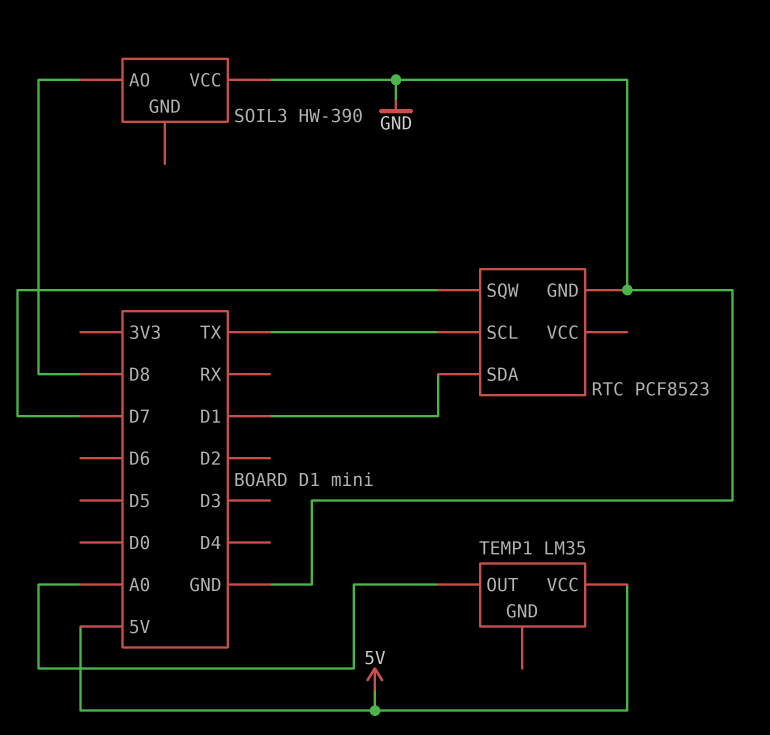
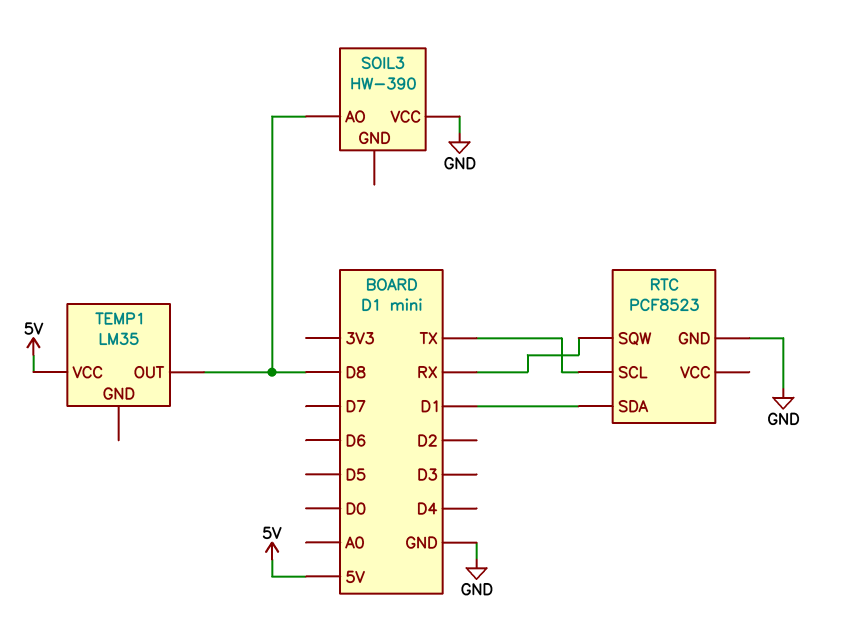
RTC pin SQW: D7 -> RX
TEMP1 pin OUT: A0 -> D8

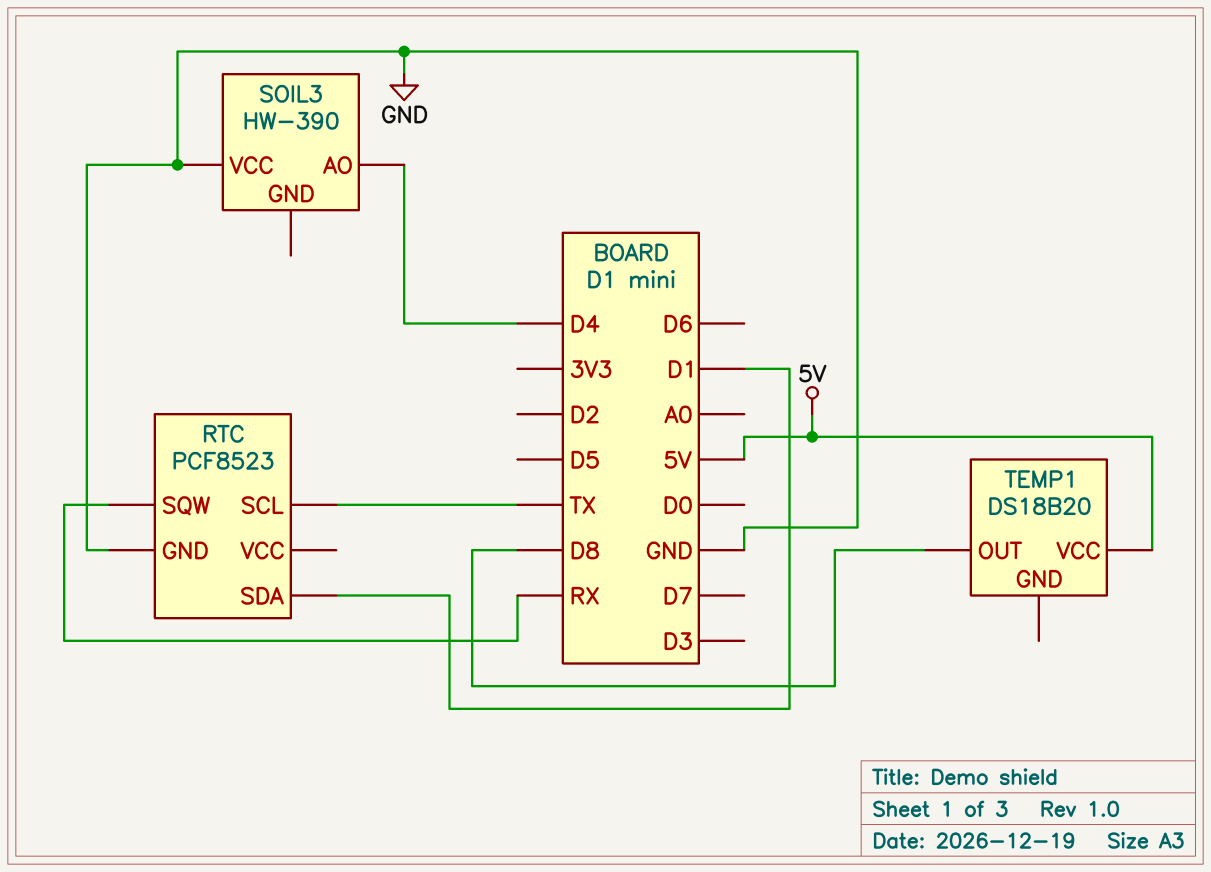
SOIL3 pin AO: D8 -> D4
TEMP1: LM35 -> DS18B20

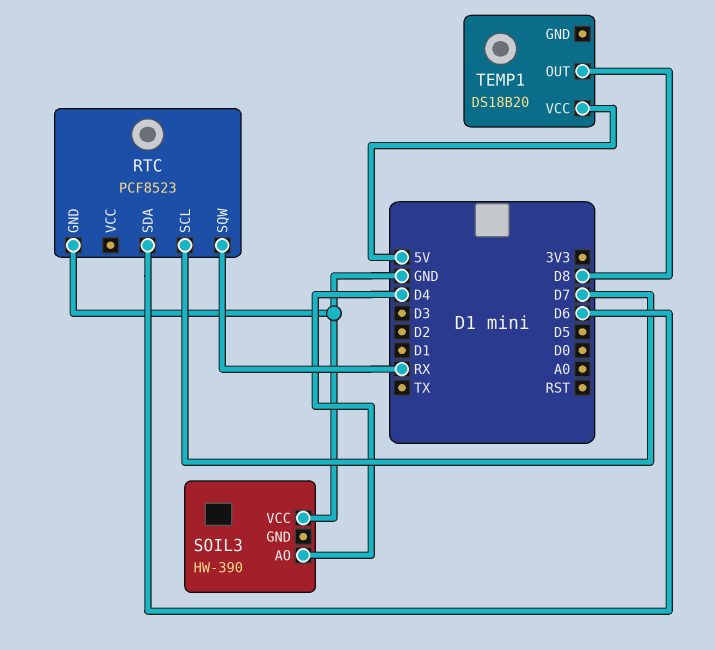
RTC pin SCL: TX -> D7
RTC pin SDA: D1 -> D6

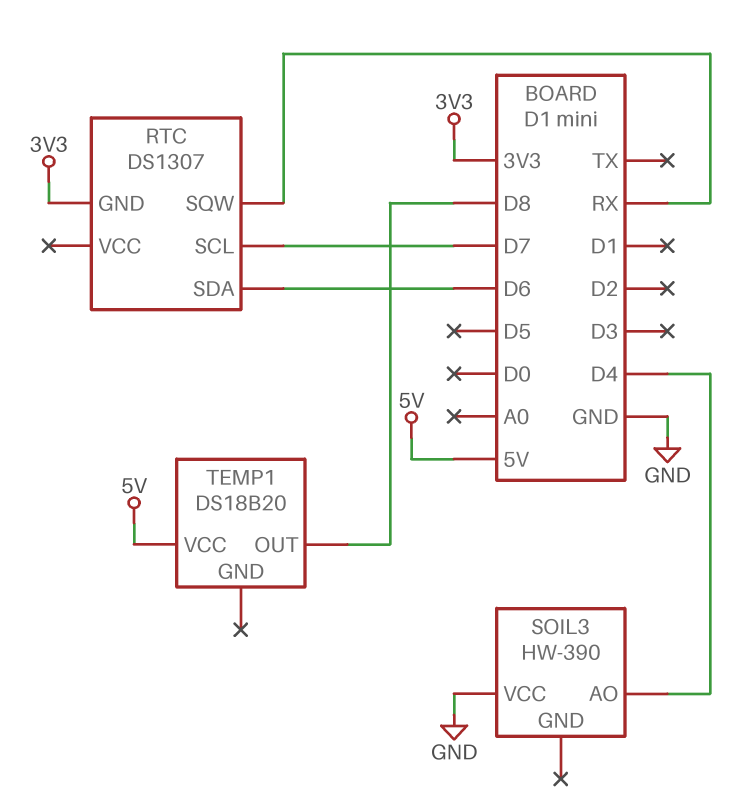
RTC: PCF8523 -> DS1307
RTC pin GND: GND -> 3V3

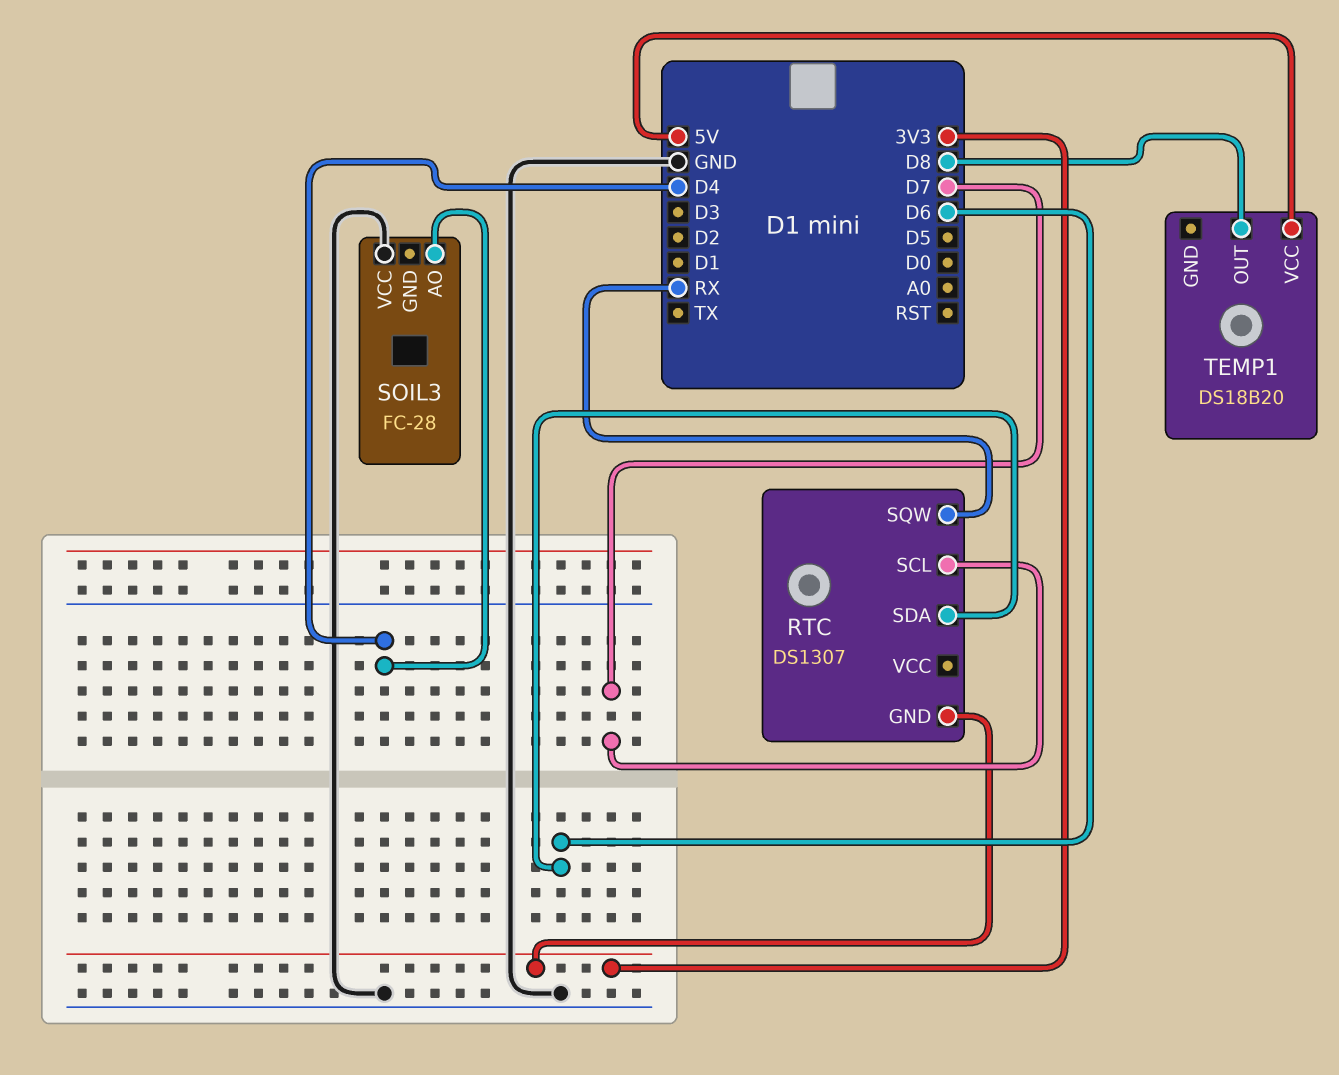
SOIL3: HW-390 -> FC-28

